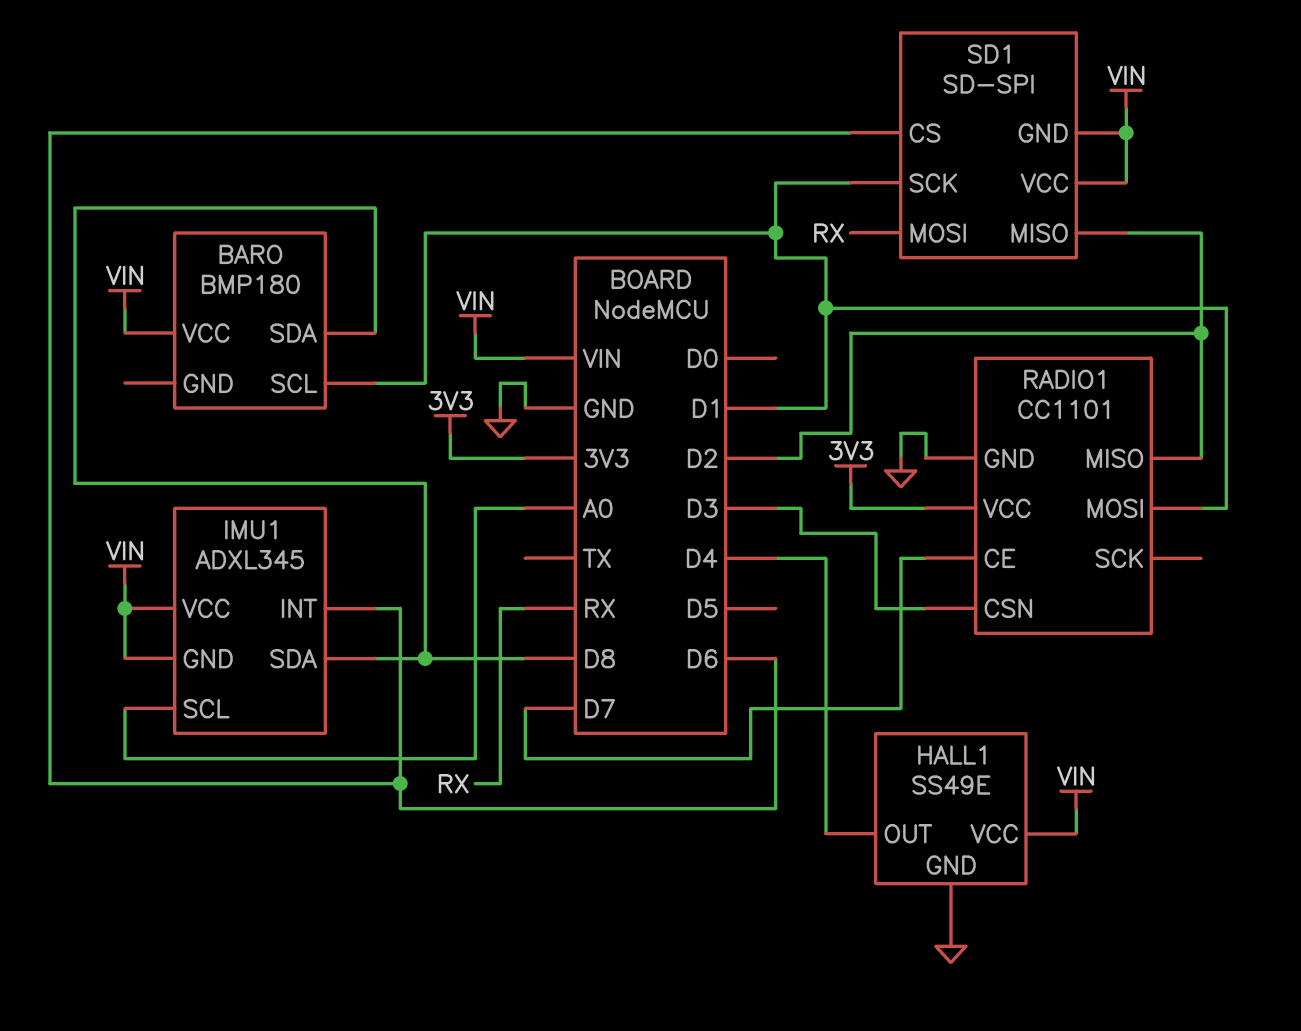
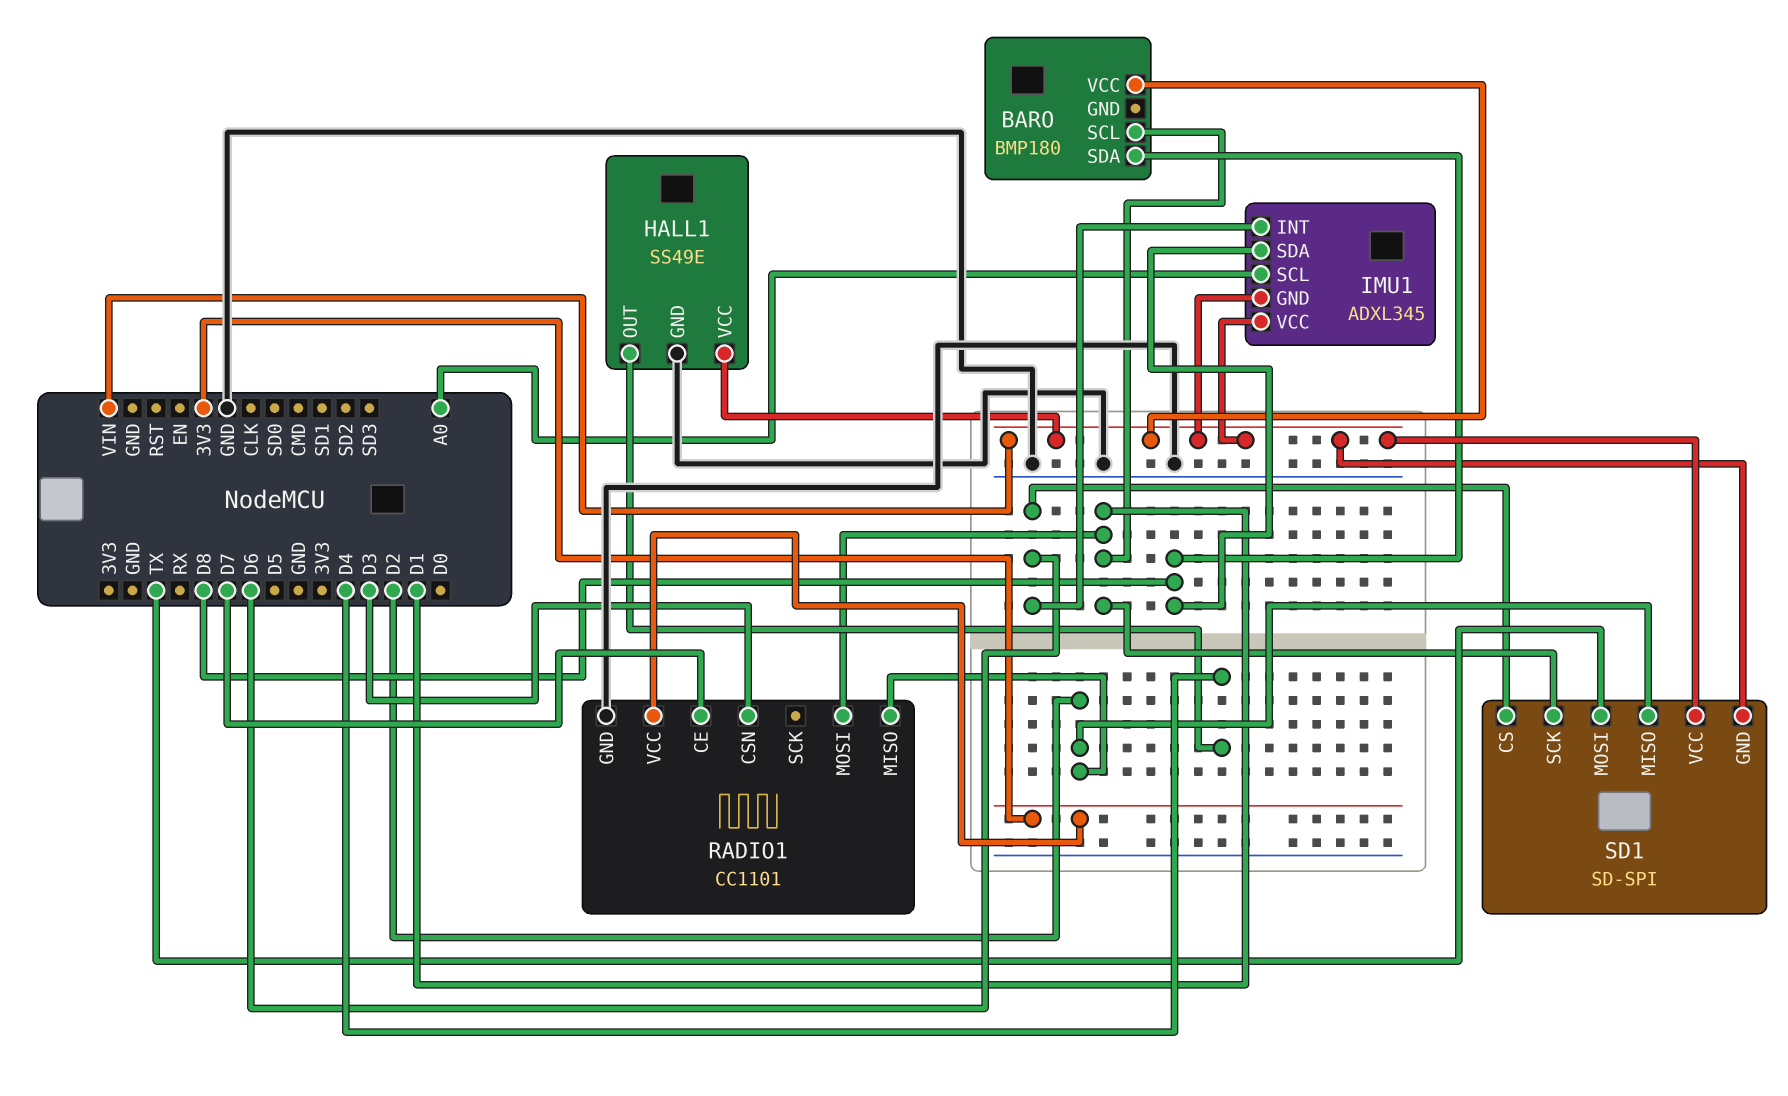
SD1 pin MOSI: RX -> TX

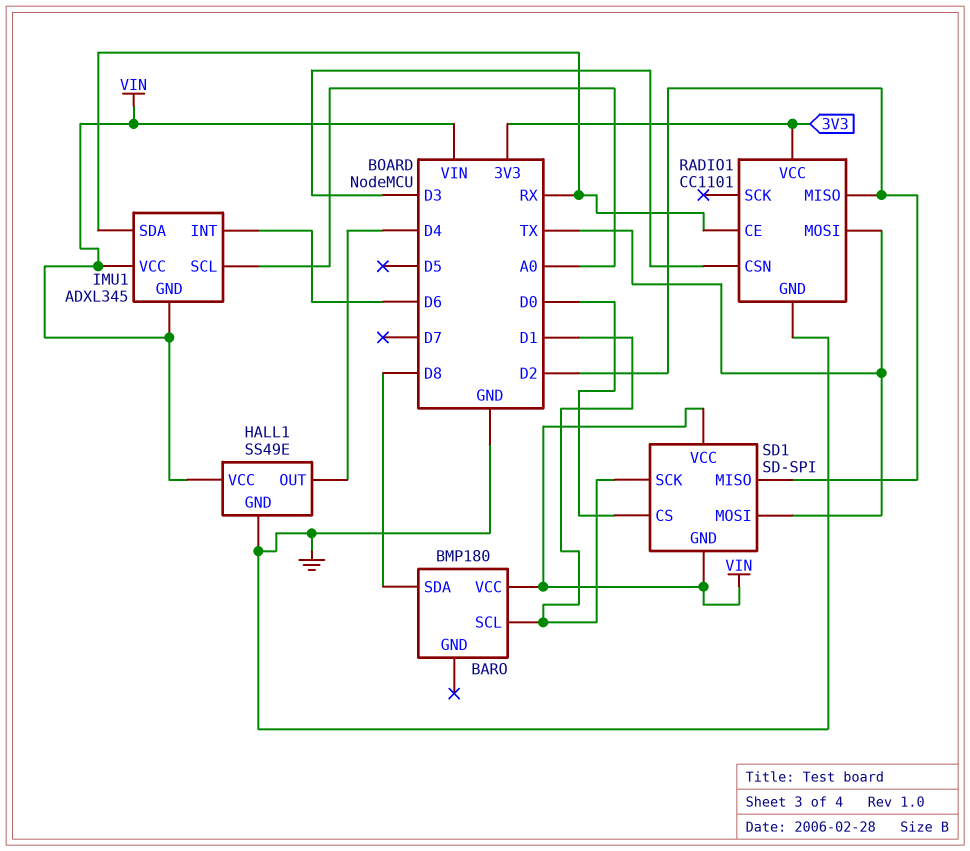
IMU1 pin SDA: D8 -> RX
RADIO1 pin CE: D7 -> RX
RADIO1 pin MOSI: D1 -> TX
SD1 pin CS: D6 -> D0

